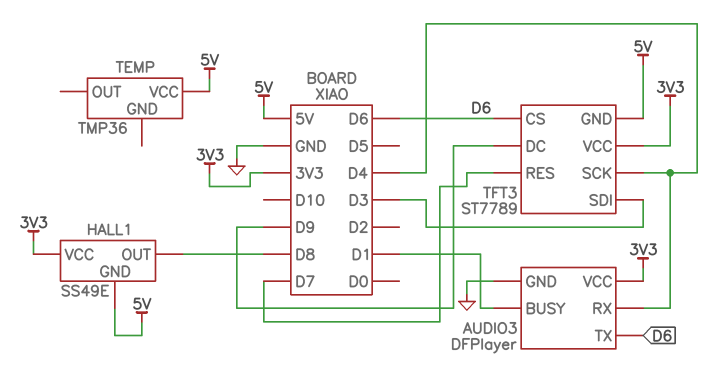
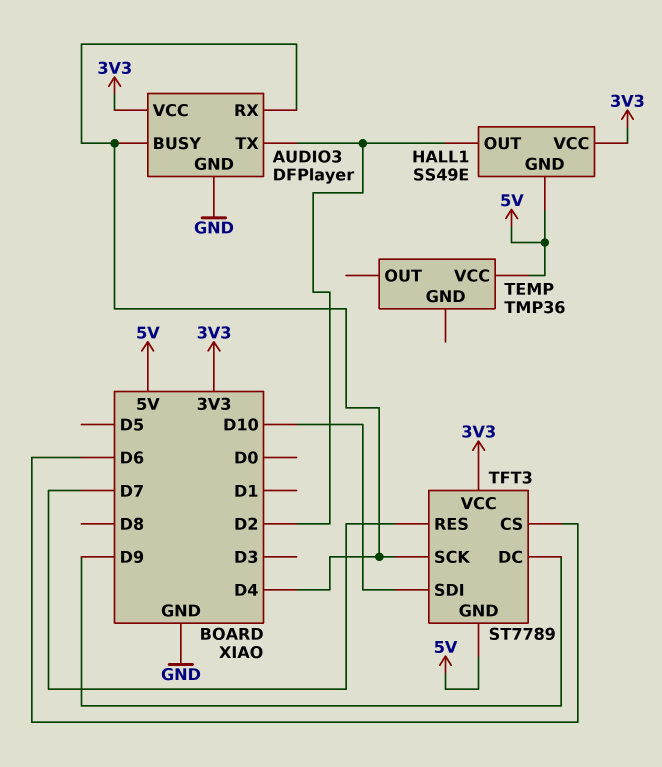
AUDIO3 pin BUSY: D1 -> D4
AUDIO3 pin TX: D6 -> D2
HALL1 pin OUT: D8 -> D2
TFT3 pin SDI: D3 -> D10

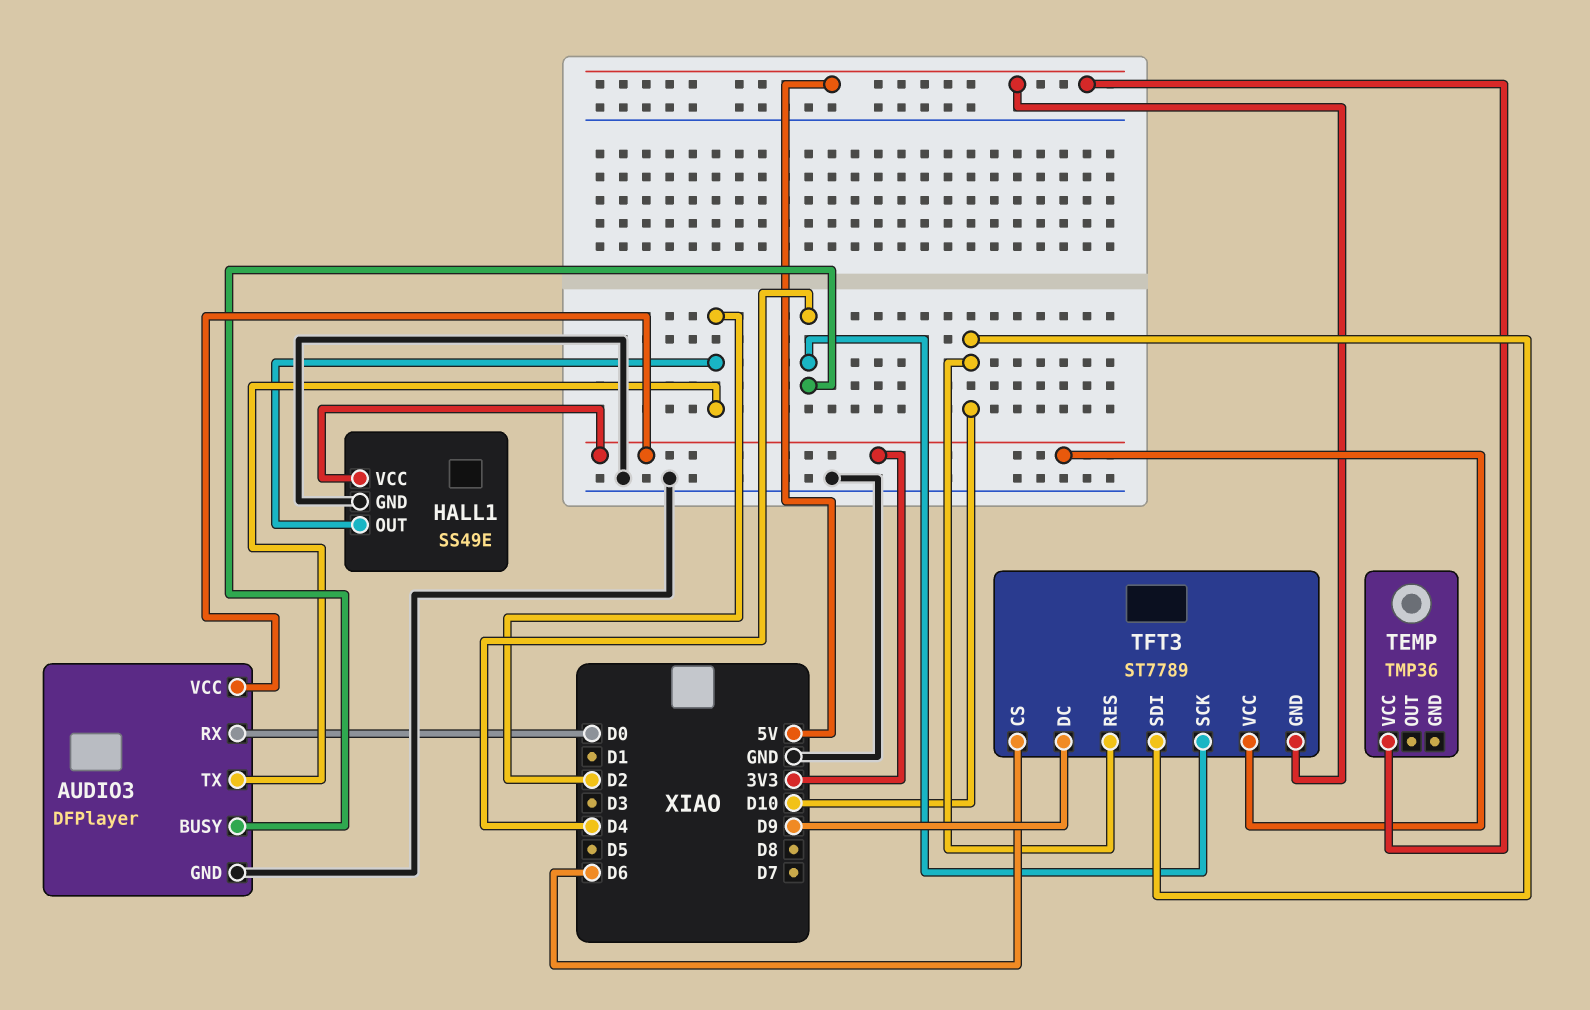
AUDIO3 pin RX: D4 -> D0
HALL1 pin GND: 5V -> GND
TFT3 pin RES: D7 -> D10

